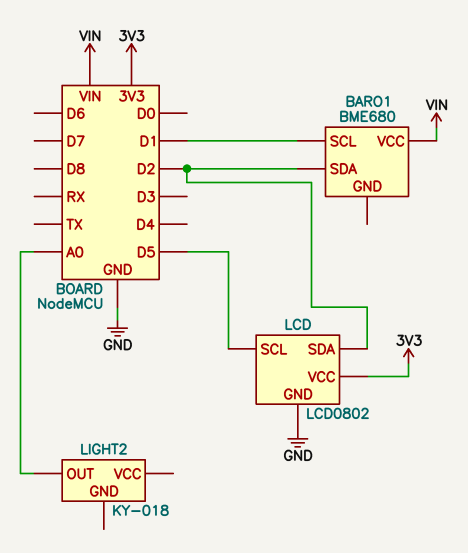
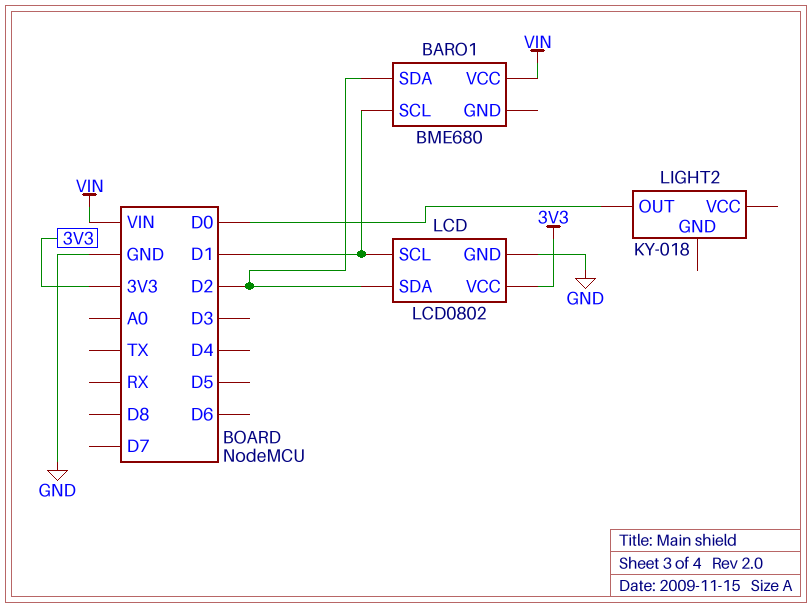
LCD pin SCL: D5 -> D1
LIGHT2 pin OUT: A0 -> D0

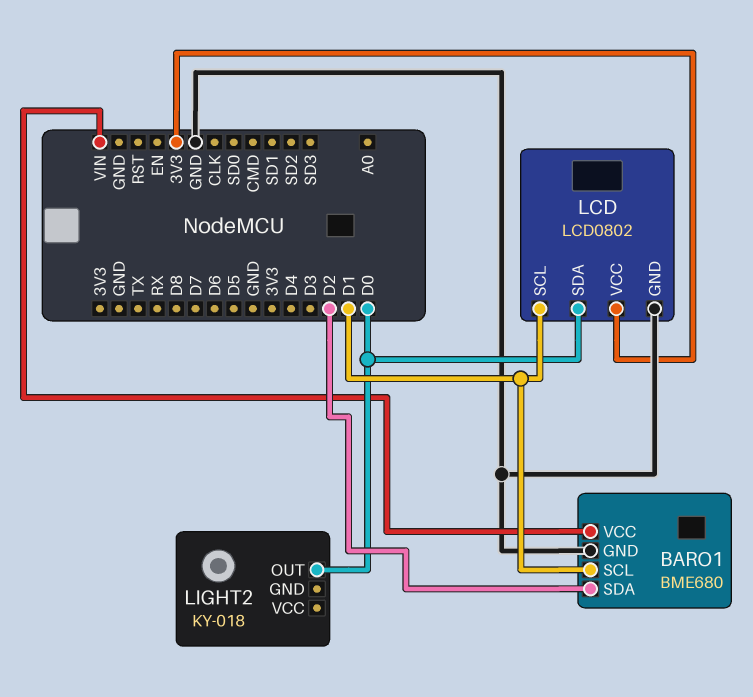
BARO1 pin GND: none -> GND
LCD pin SDA: D2 -> D0

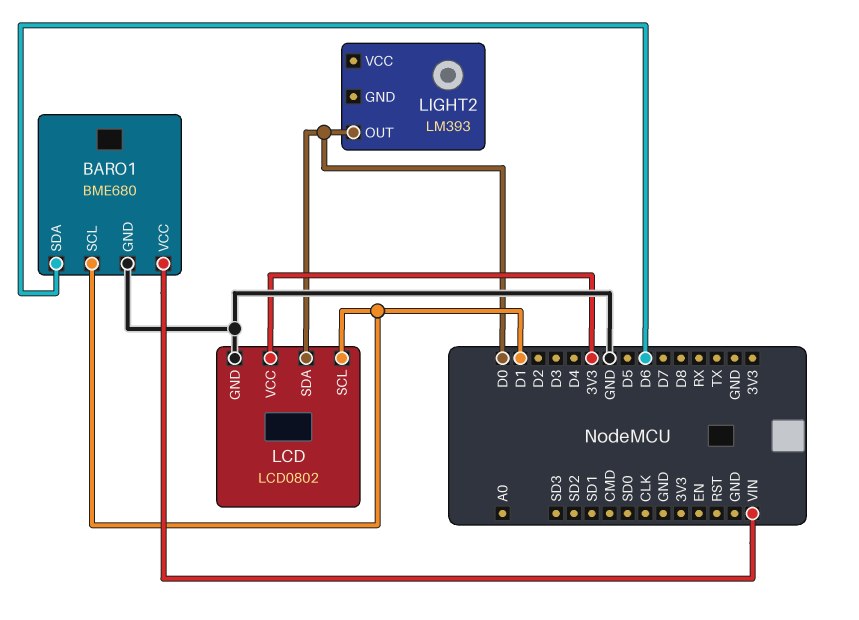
BARO1 pin SDA: D2 -> D6
LIGHT2: KY-018 -> LM393

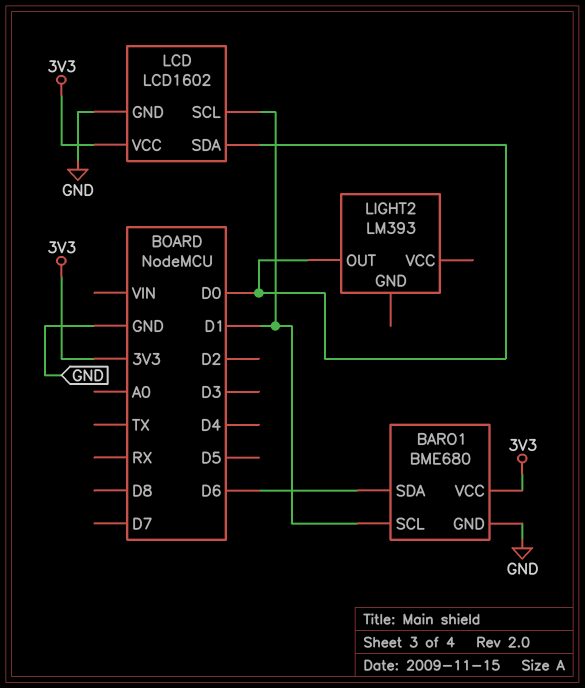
BARO1 pin VCC: VIN -> 3V3
LCD: LCD0802 -> LCD1602

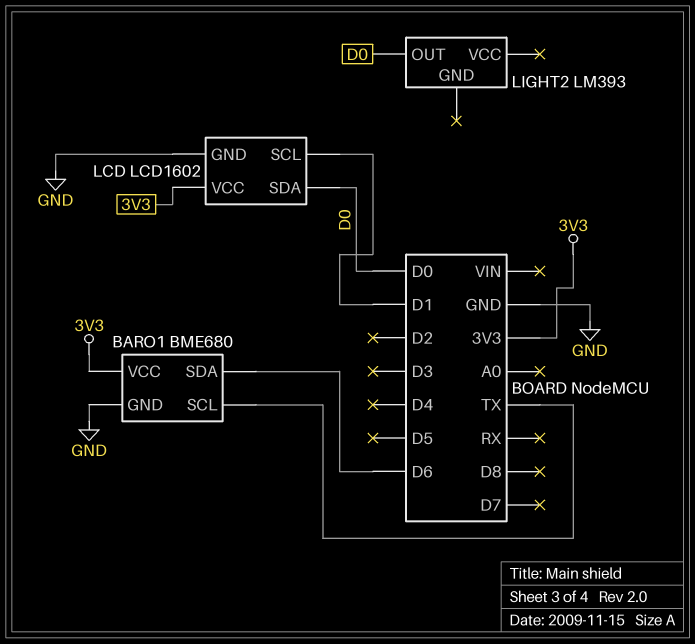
BARO1 pin SCL: D1 -> TX

